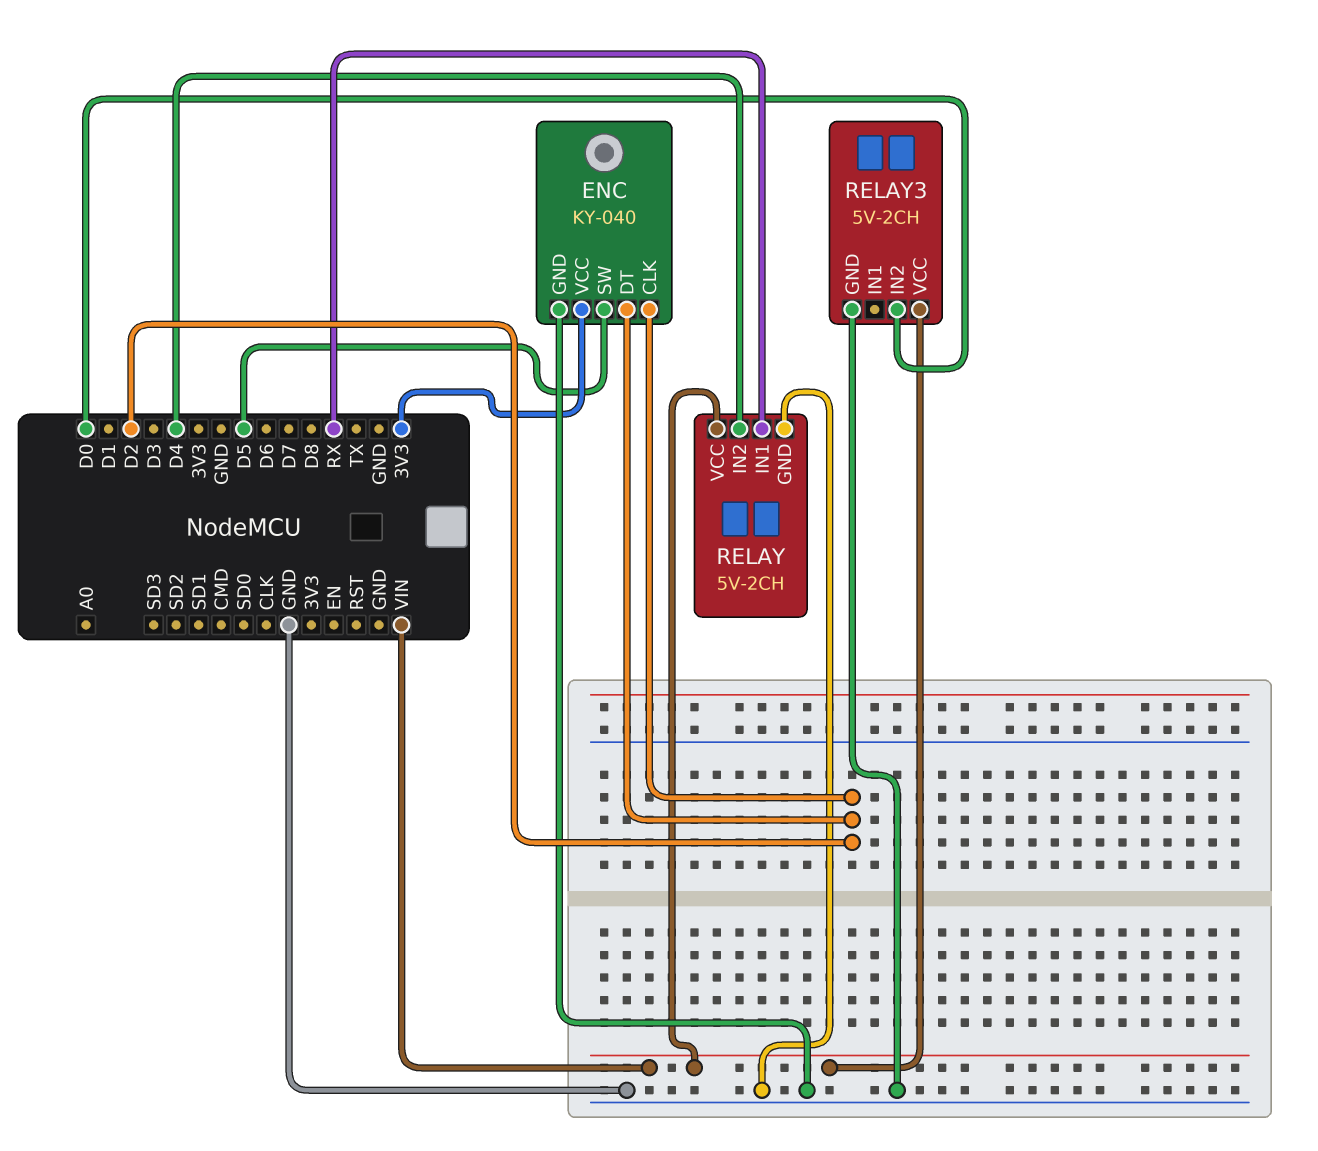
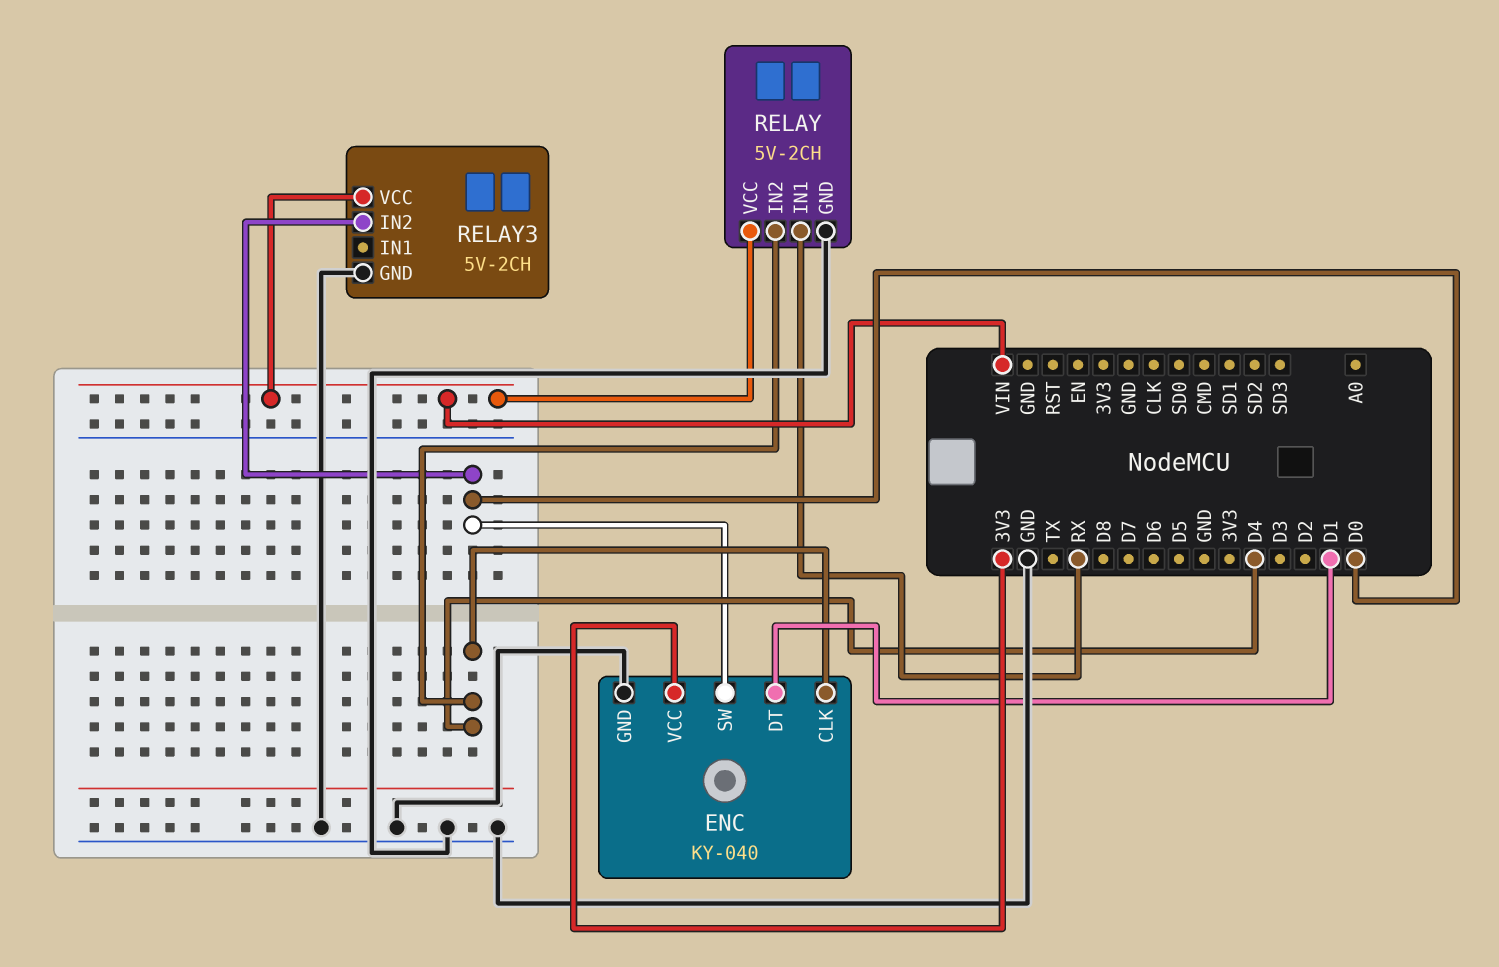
ENC pin CLK: D2 -> D4
ENC pin DT: D2 -> D1
ENC pin SW: D5 -> D0

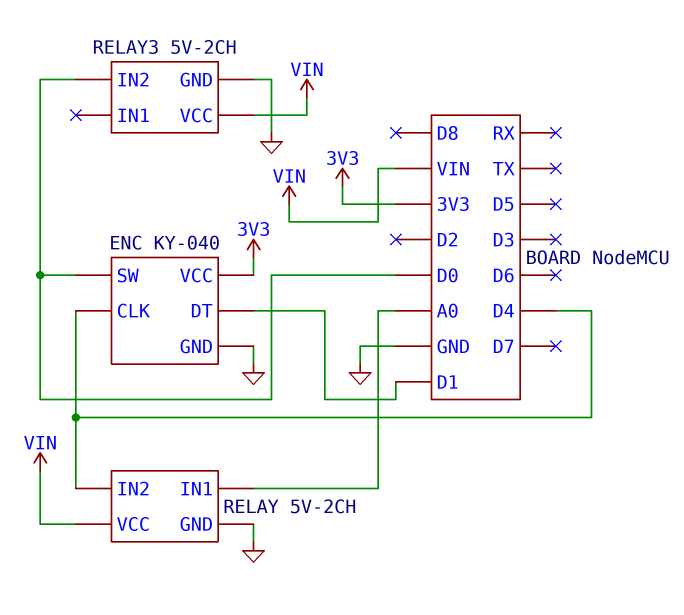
RELAY pin IN1: RX -> A0

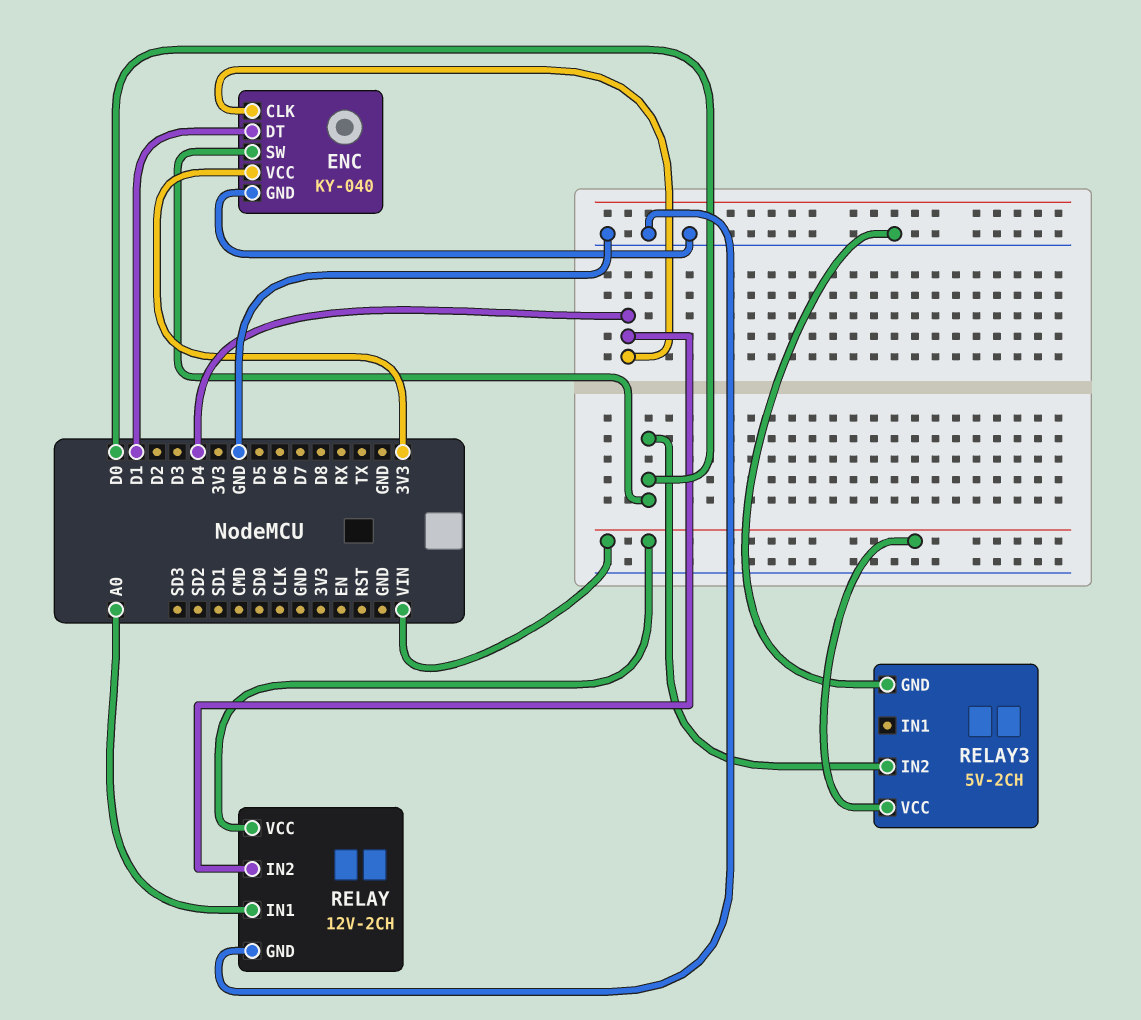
RELAY: 5V-2CH -> 12V-2CH

